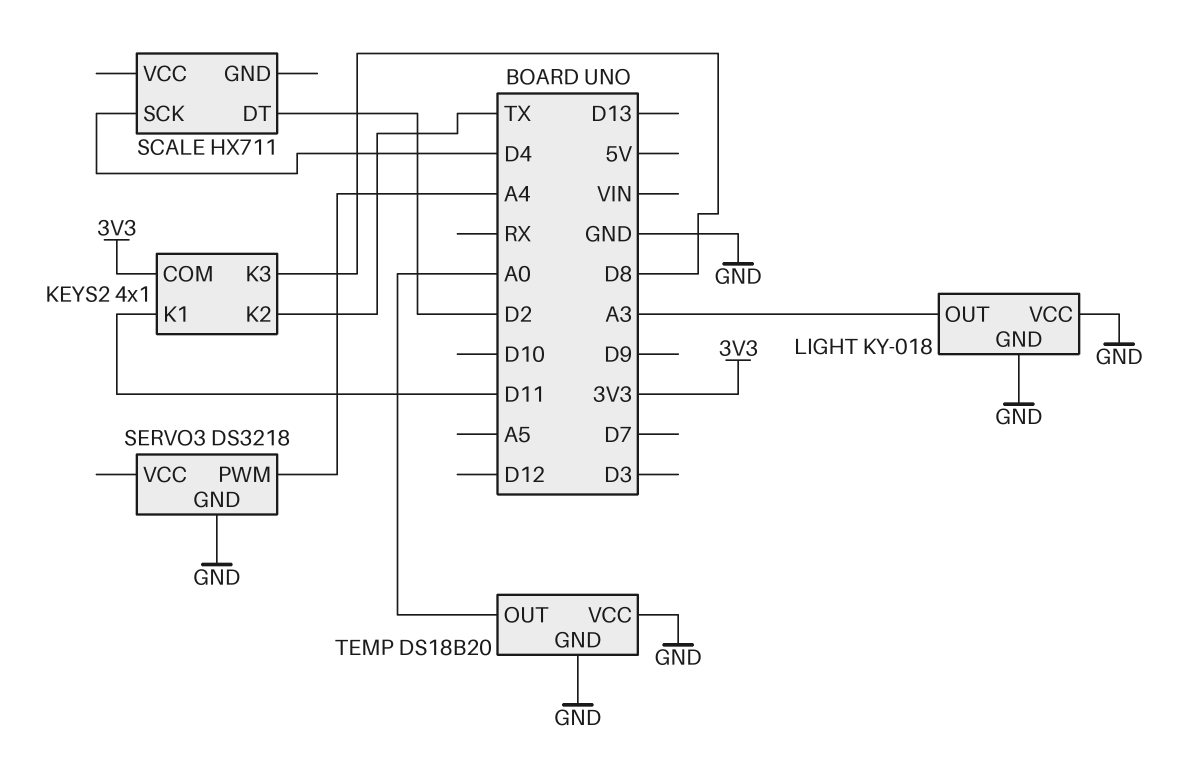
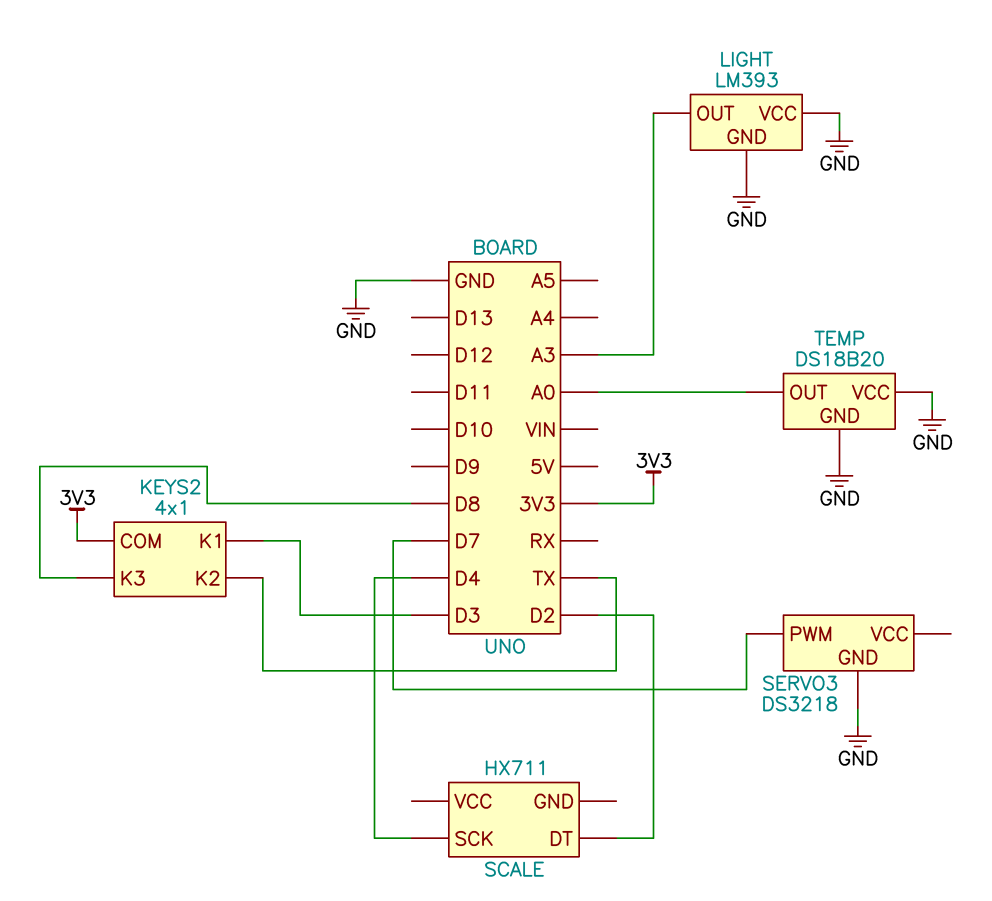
KEYS2 pin K1: D11 -> D3
LIGHT: KY-018 -> LM393
SERVO3 pin PWM: A4 -> D7

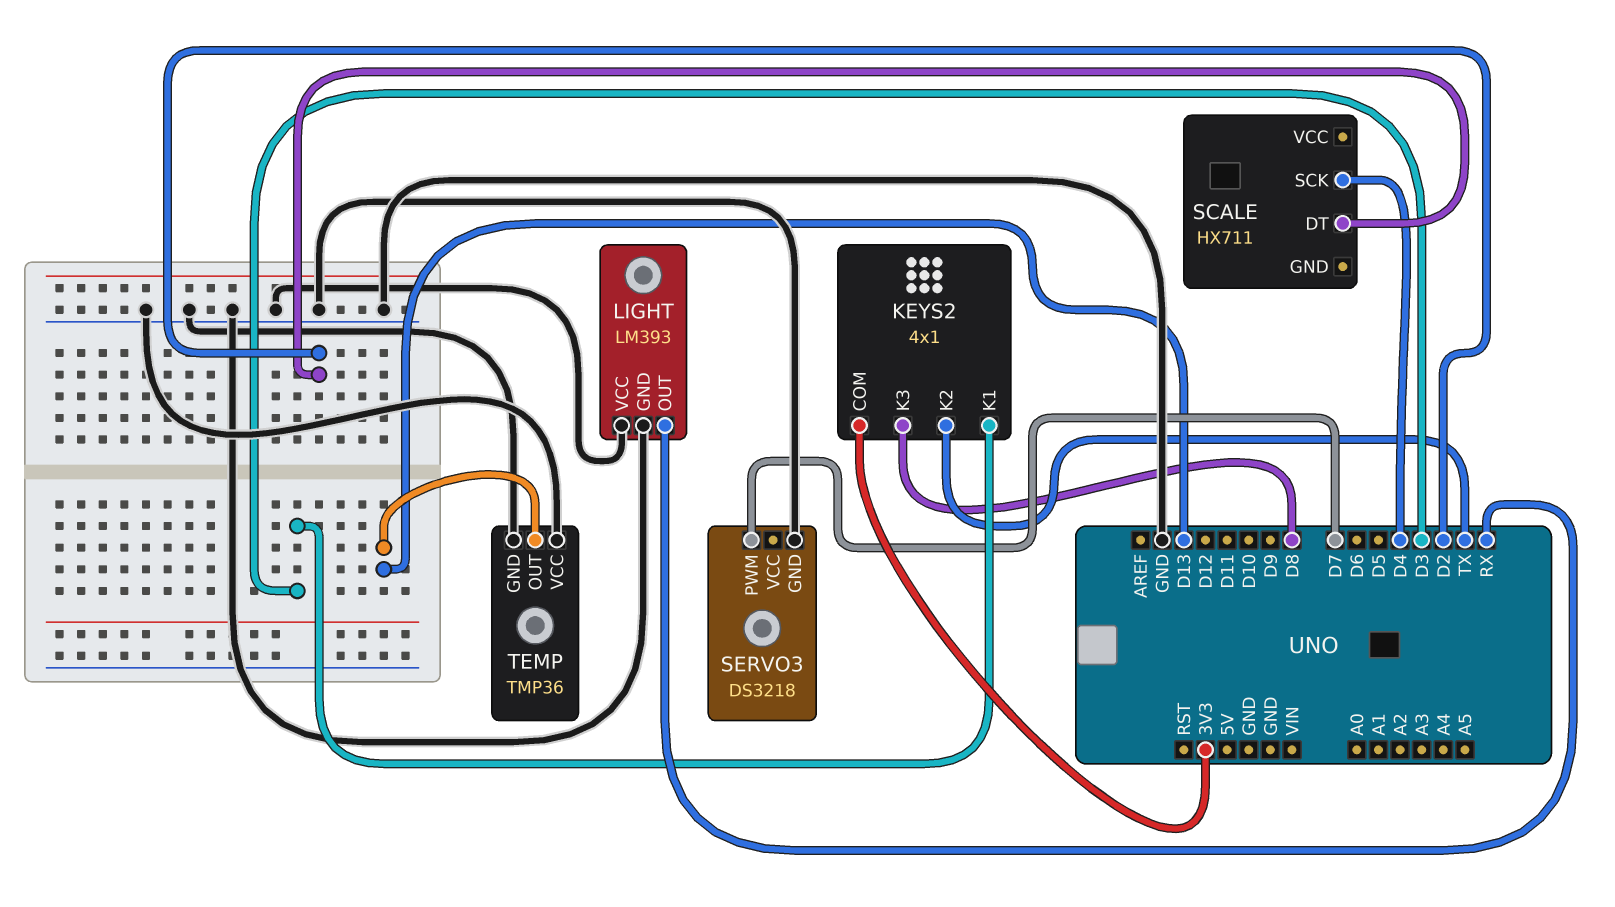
LIGHT pin OUT: A3 -> RX
TEMP: DS18B20 -> TMP36
TEMP pin OUT: A0 -> D13

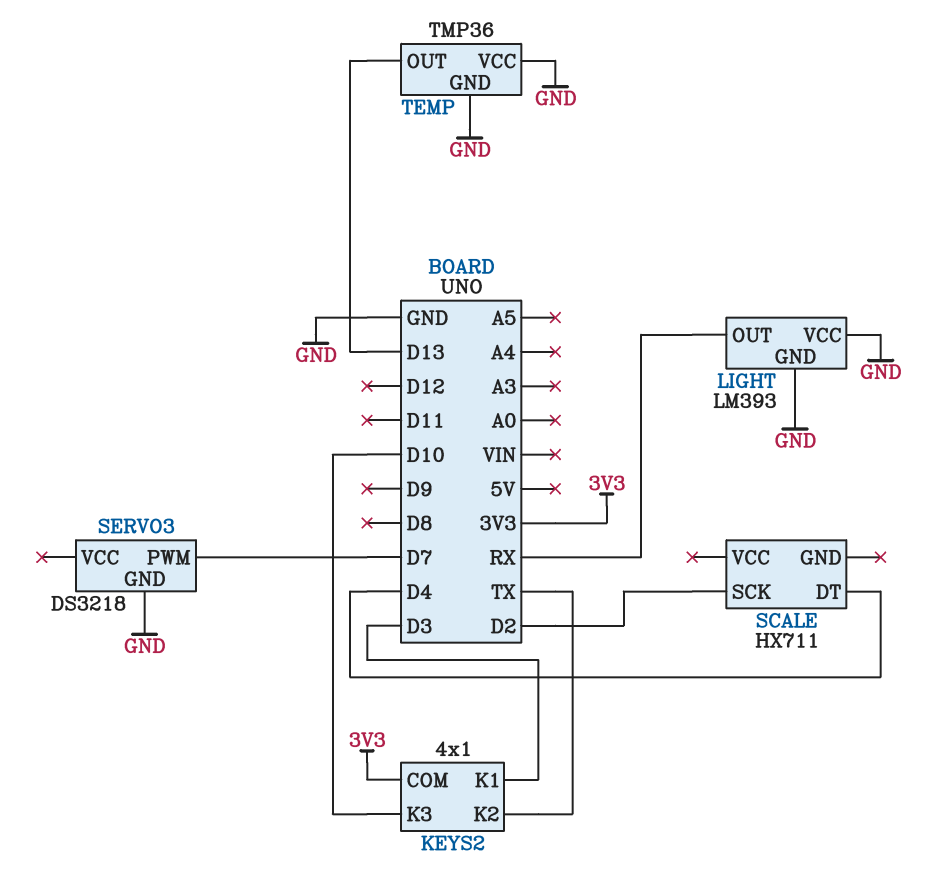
KEYS2 pin K3: D8 -> D10
SCALE pin DT: D2 -> D4
SCALE pin SCK: D4 -> D2

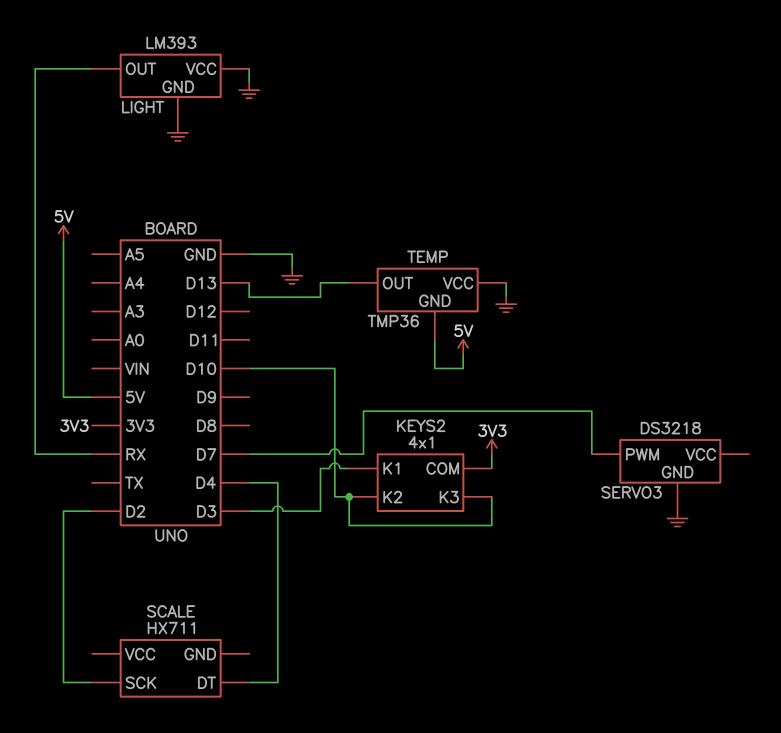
KEYS2 pin K2: TX -> D10
TEMP pin GND: GND -> 5V

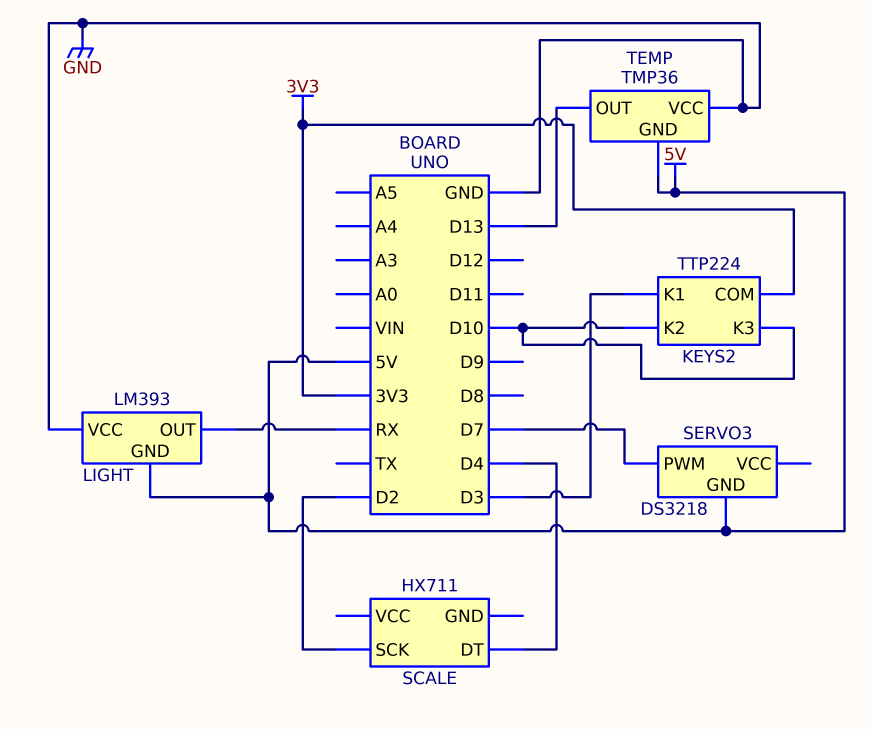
KEYS2: 4x1 -> TTP224
LIGHT pin GND: GND -> 5V
SERVO3 pin GND: GND -> 5V

